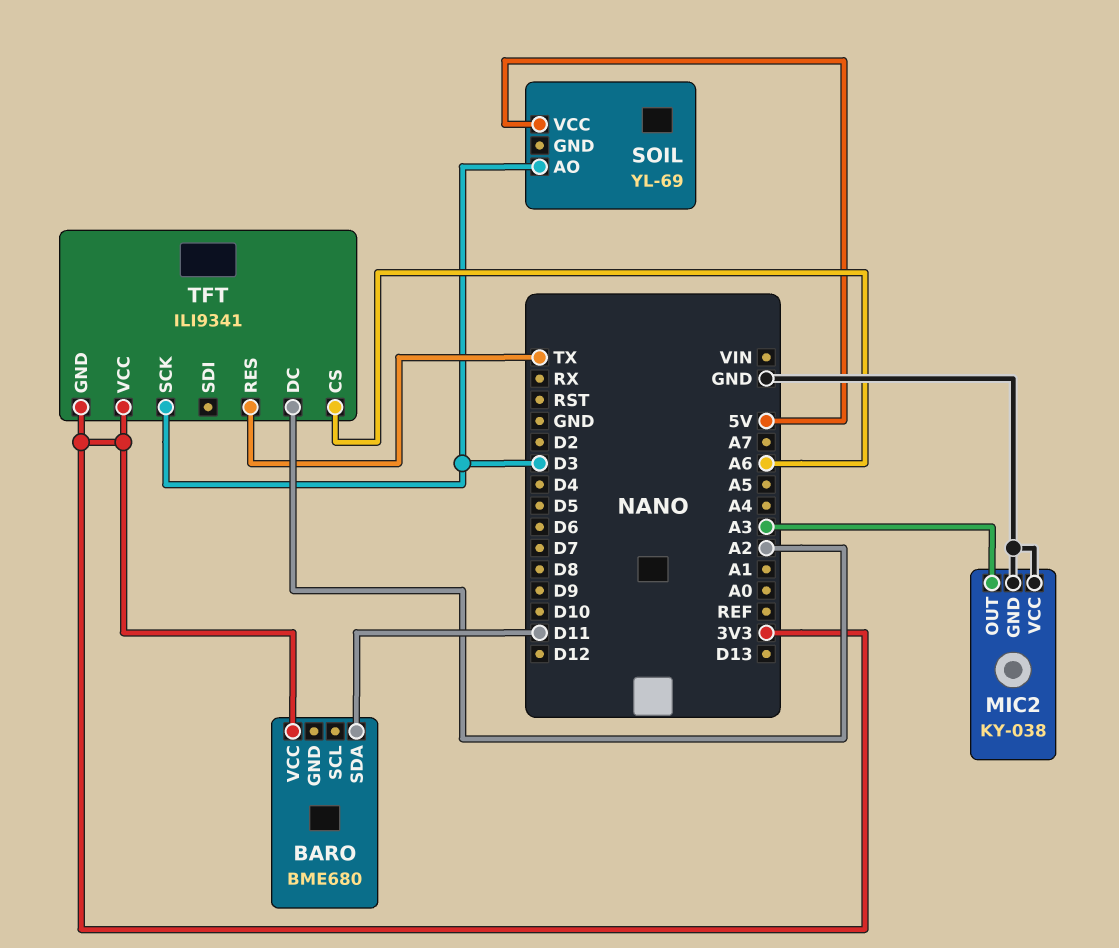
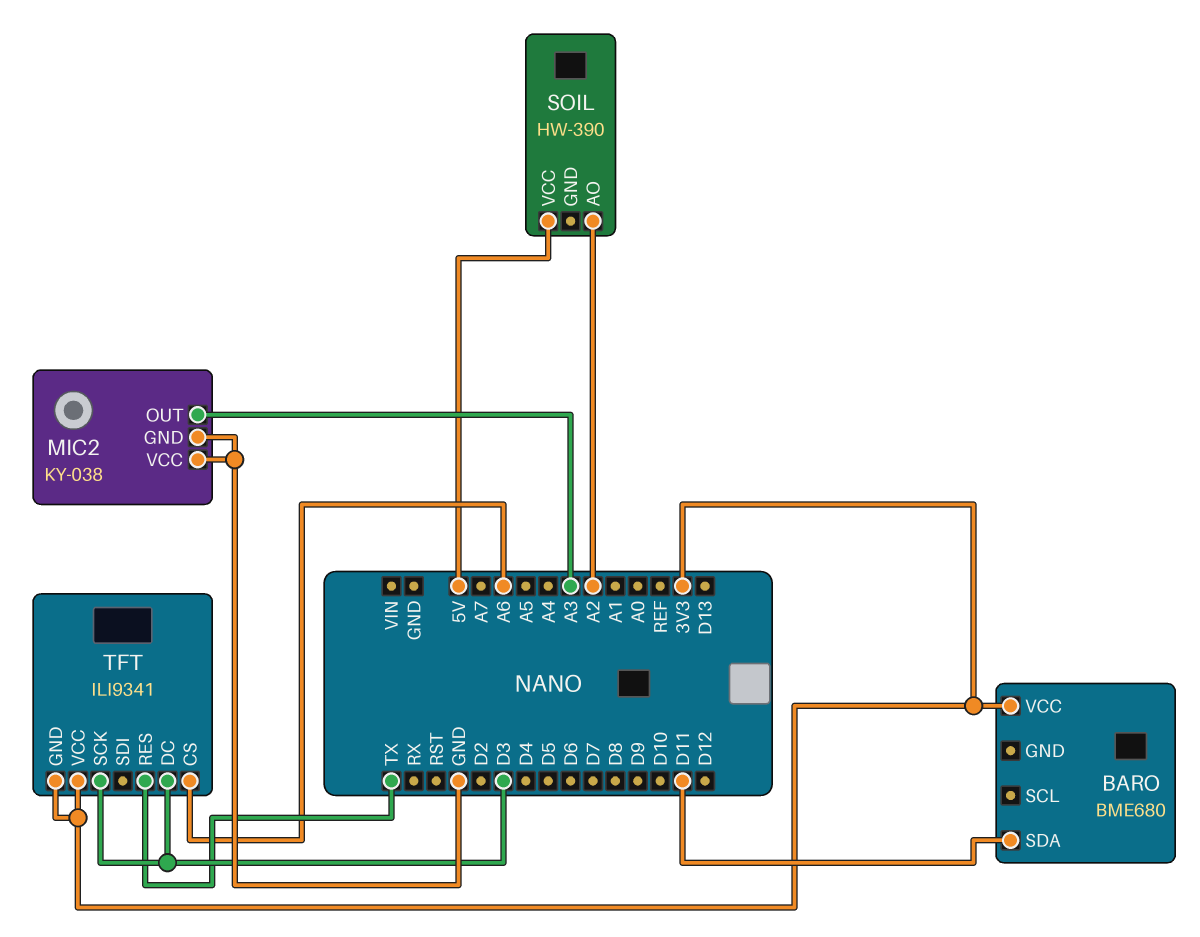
SOIL: YL-69 -> HW-390
SOIL pin AO: D3 -> A2
TFT pin DC: A2 -> D3

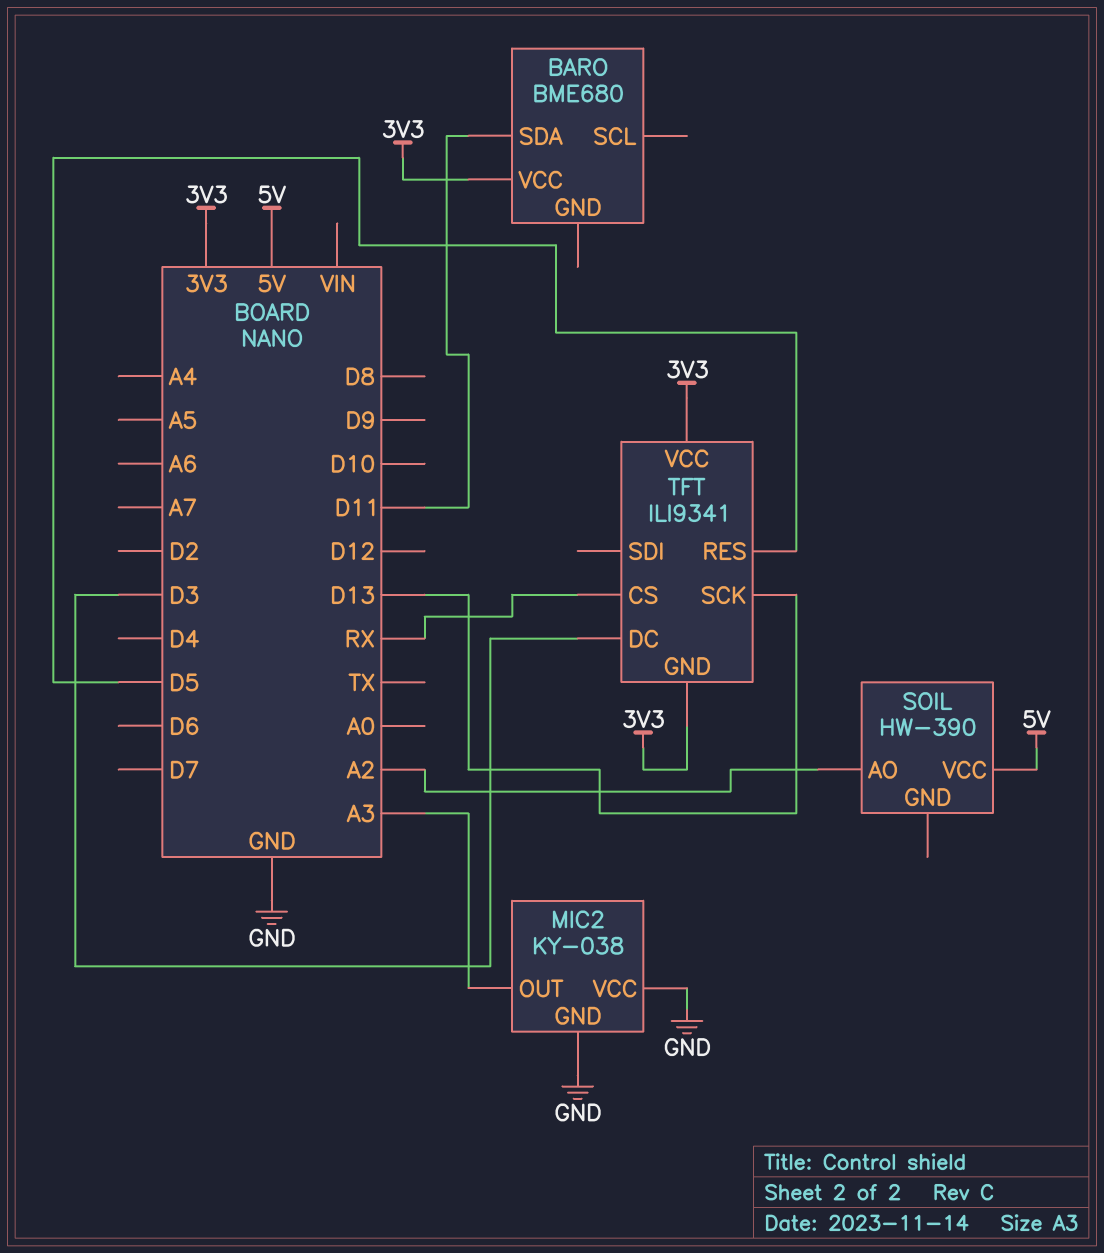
TFT pin CS: A6 -> RX
TFT pin RES: TX -> D5
TFT pin SCK: D3 -> D13

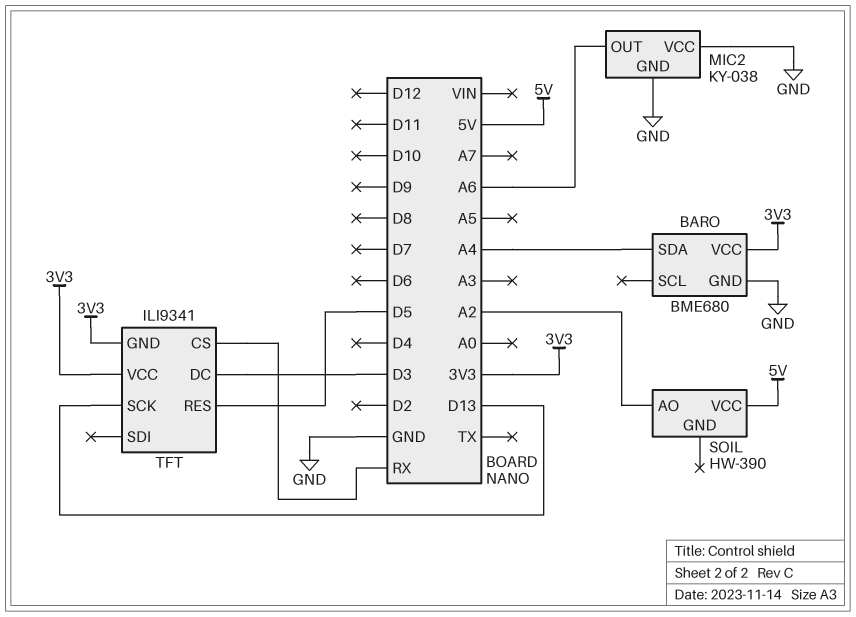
BARO pin GND: none -> GND
BARO pin SDA: D11 -> A4
MIC2 pin OUT: A3 -> A6

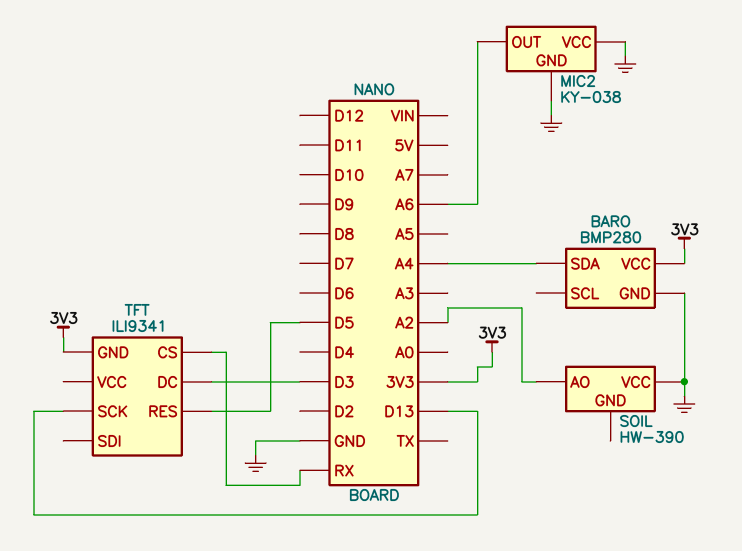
BARO: BME680 -> BMP280
SOIL pin VCC: 5V -> GND
TFT pin VCC: 3V3 -> none

